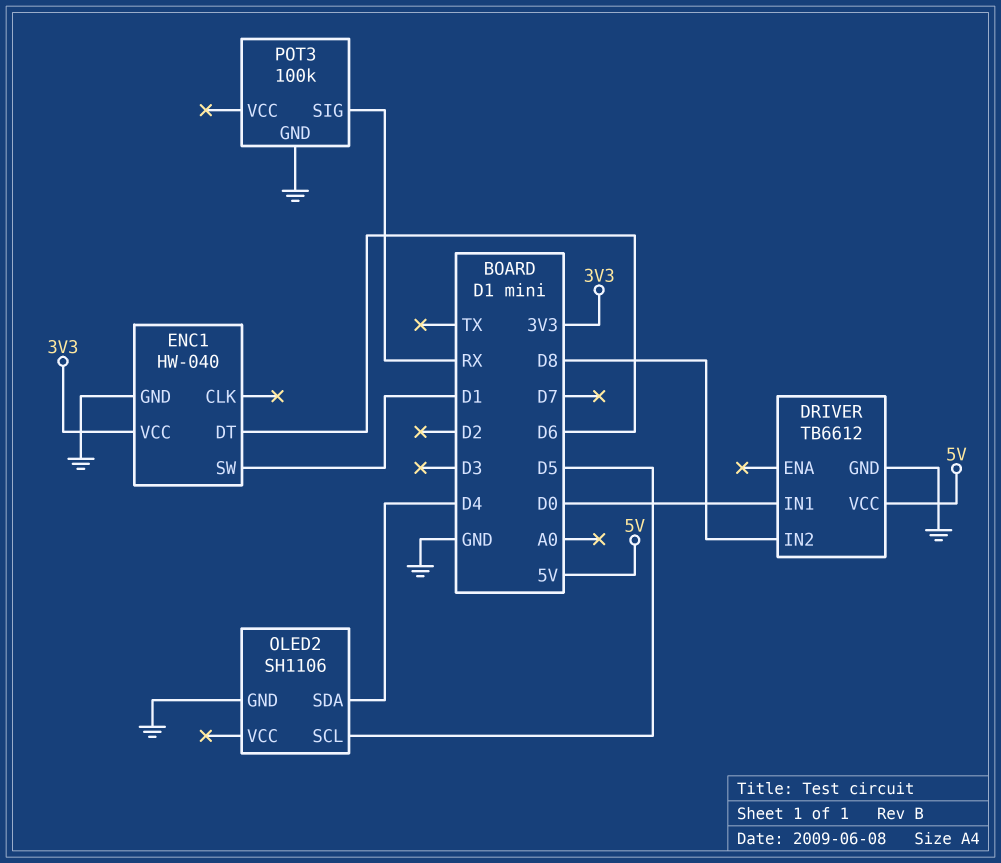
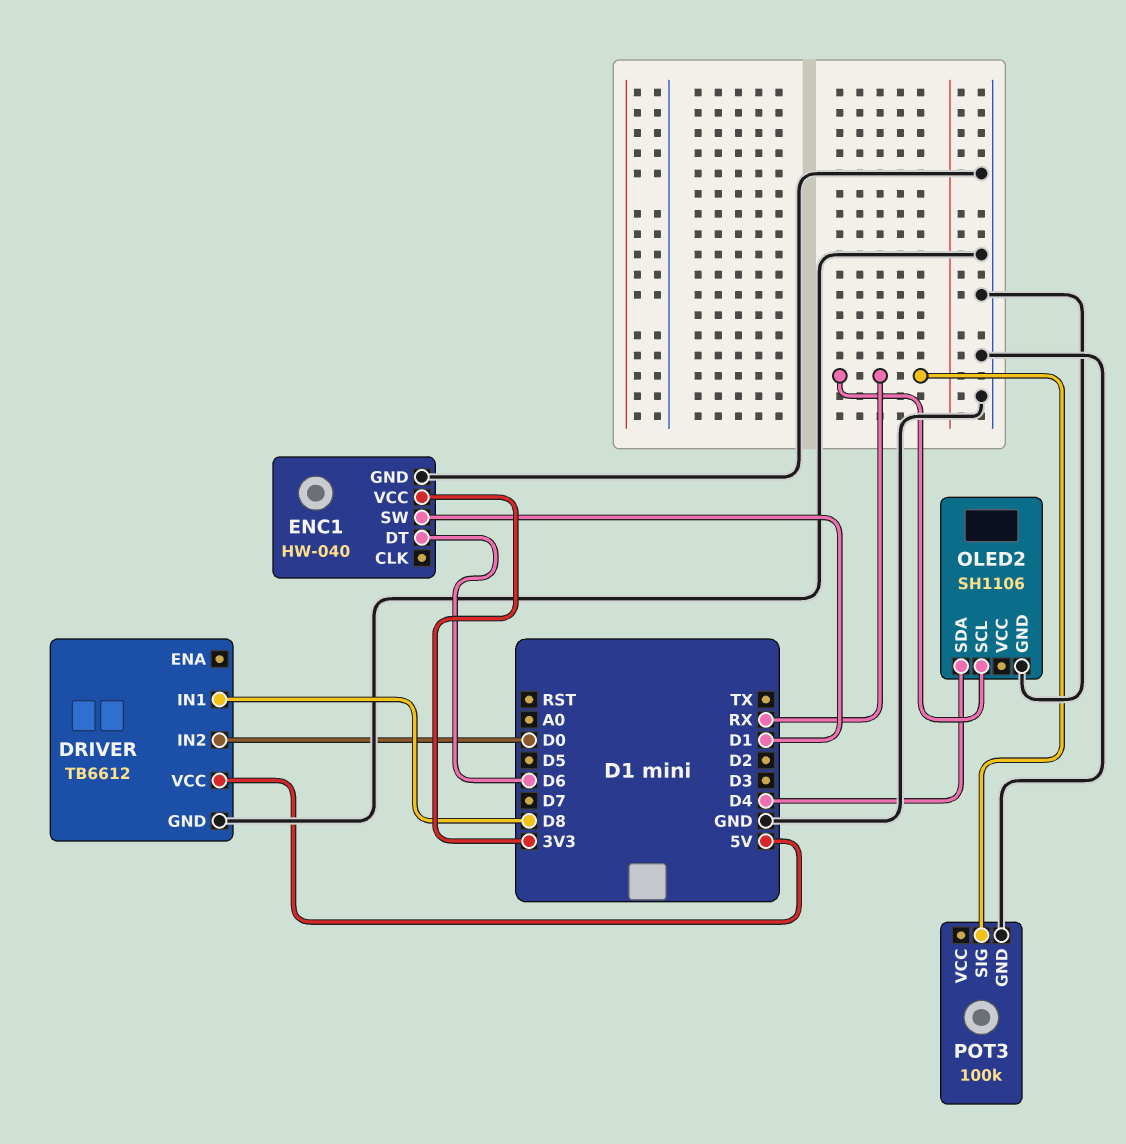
DRIVER pin IN1: D0 -> D8
DRIVER pin IN2: D8 -> D0
OLED2 pin SCL: D5 -> RX

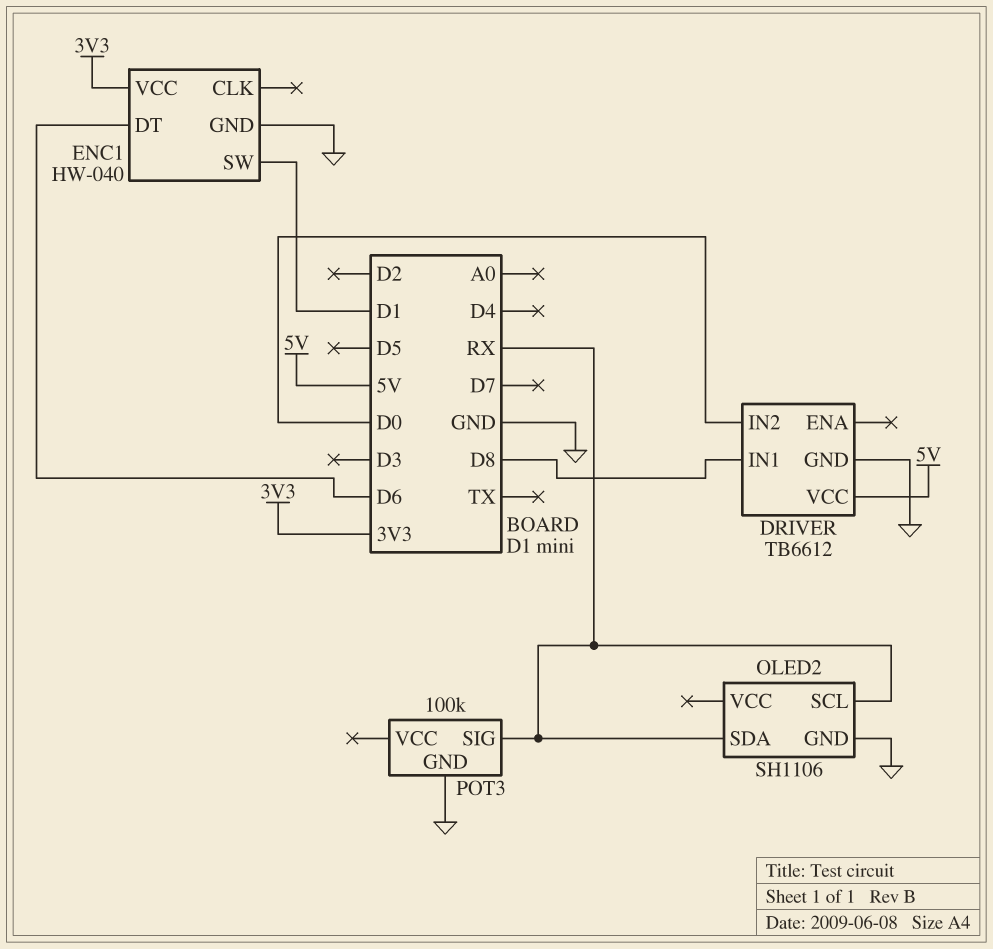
OLED2 pin SDA: D4 -> RX

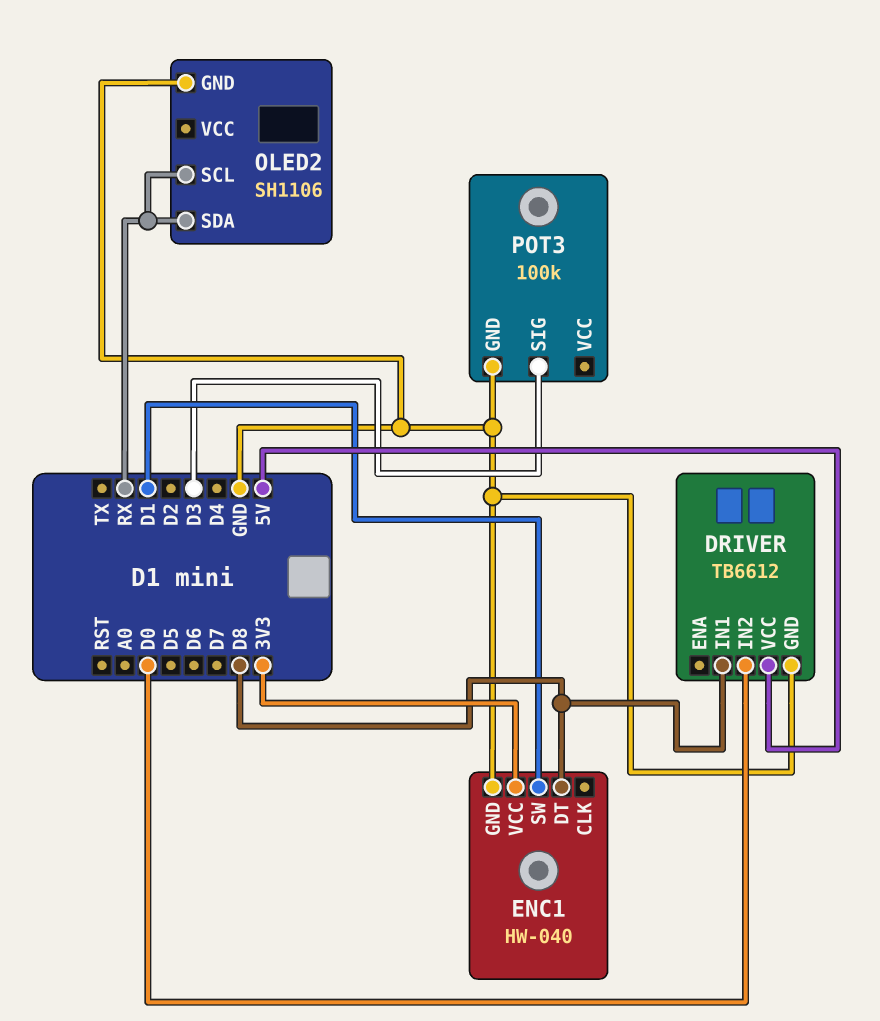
ENC1 pin DT: D6 -> D8
POT3 pin SIG: RX -> D3

